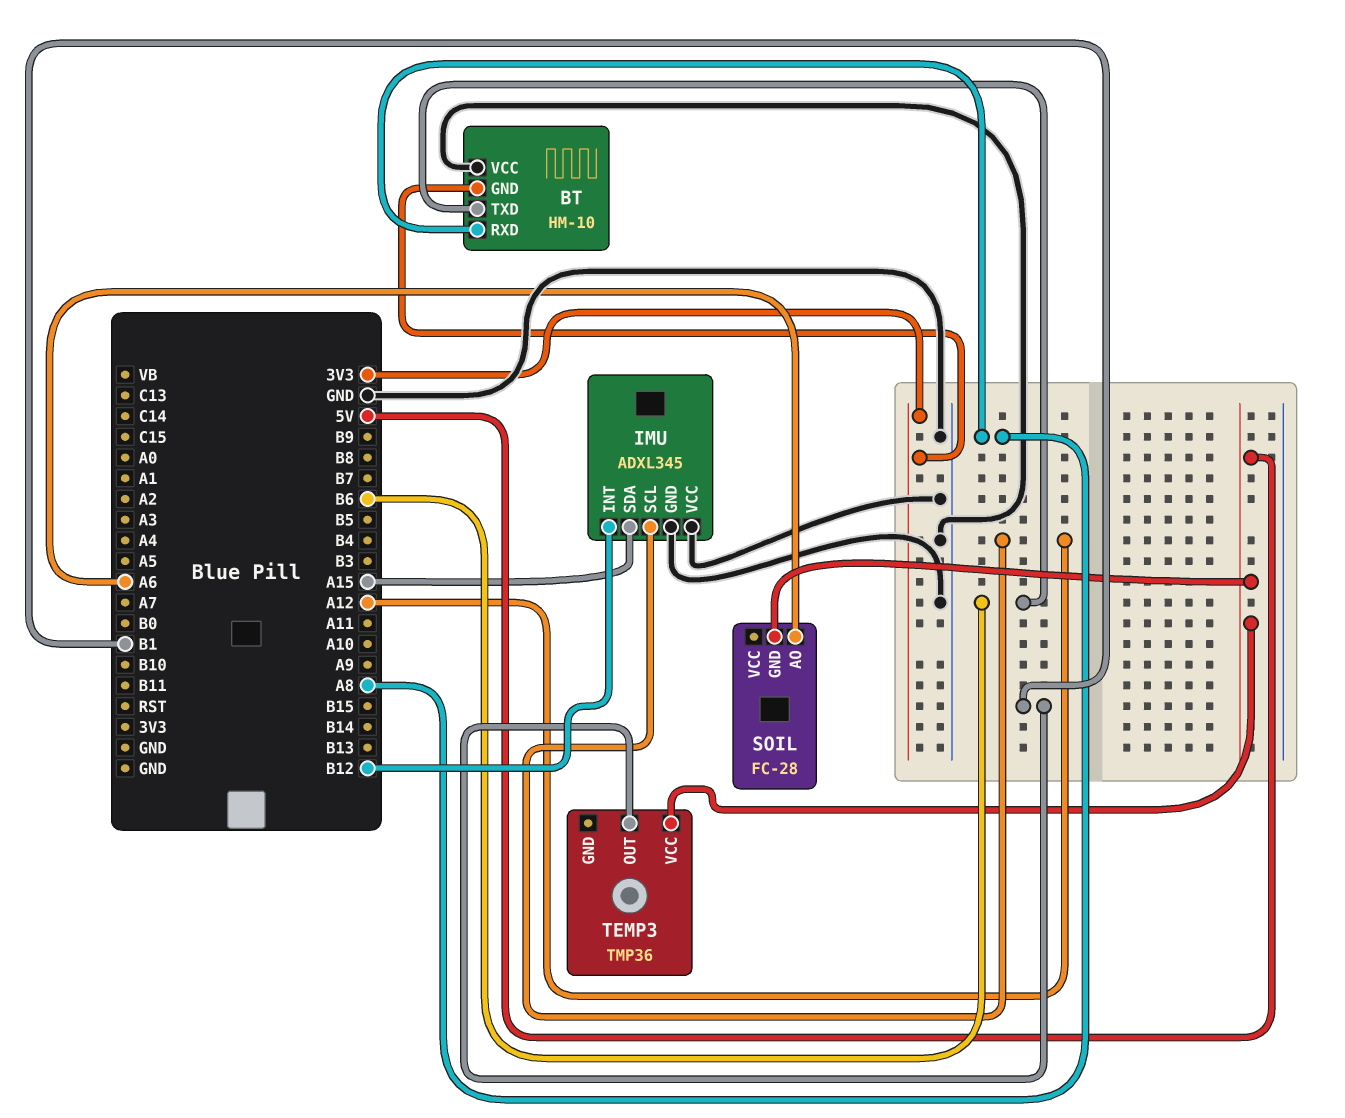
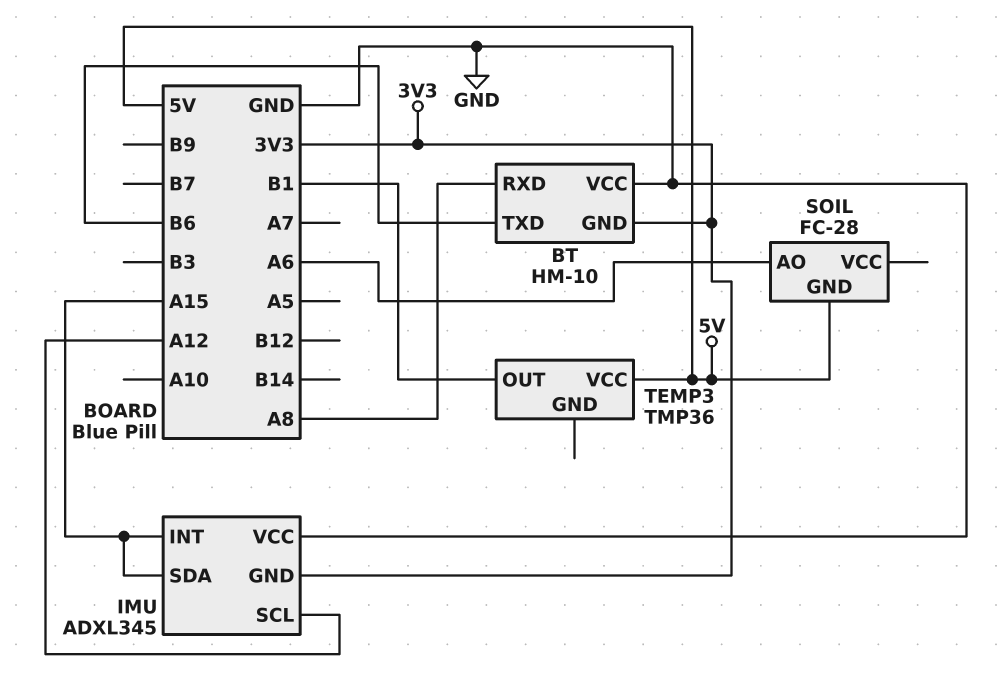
IMU pin GND: GND -> 3V3
IMU pin INT: B12 -> A15

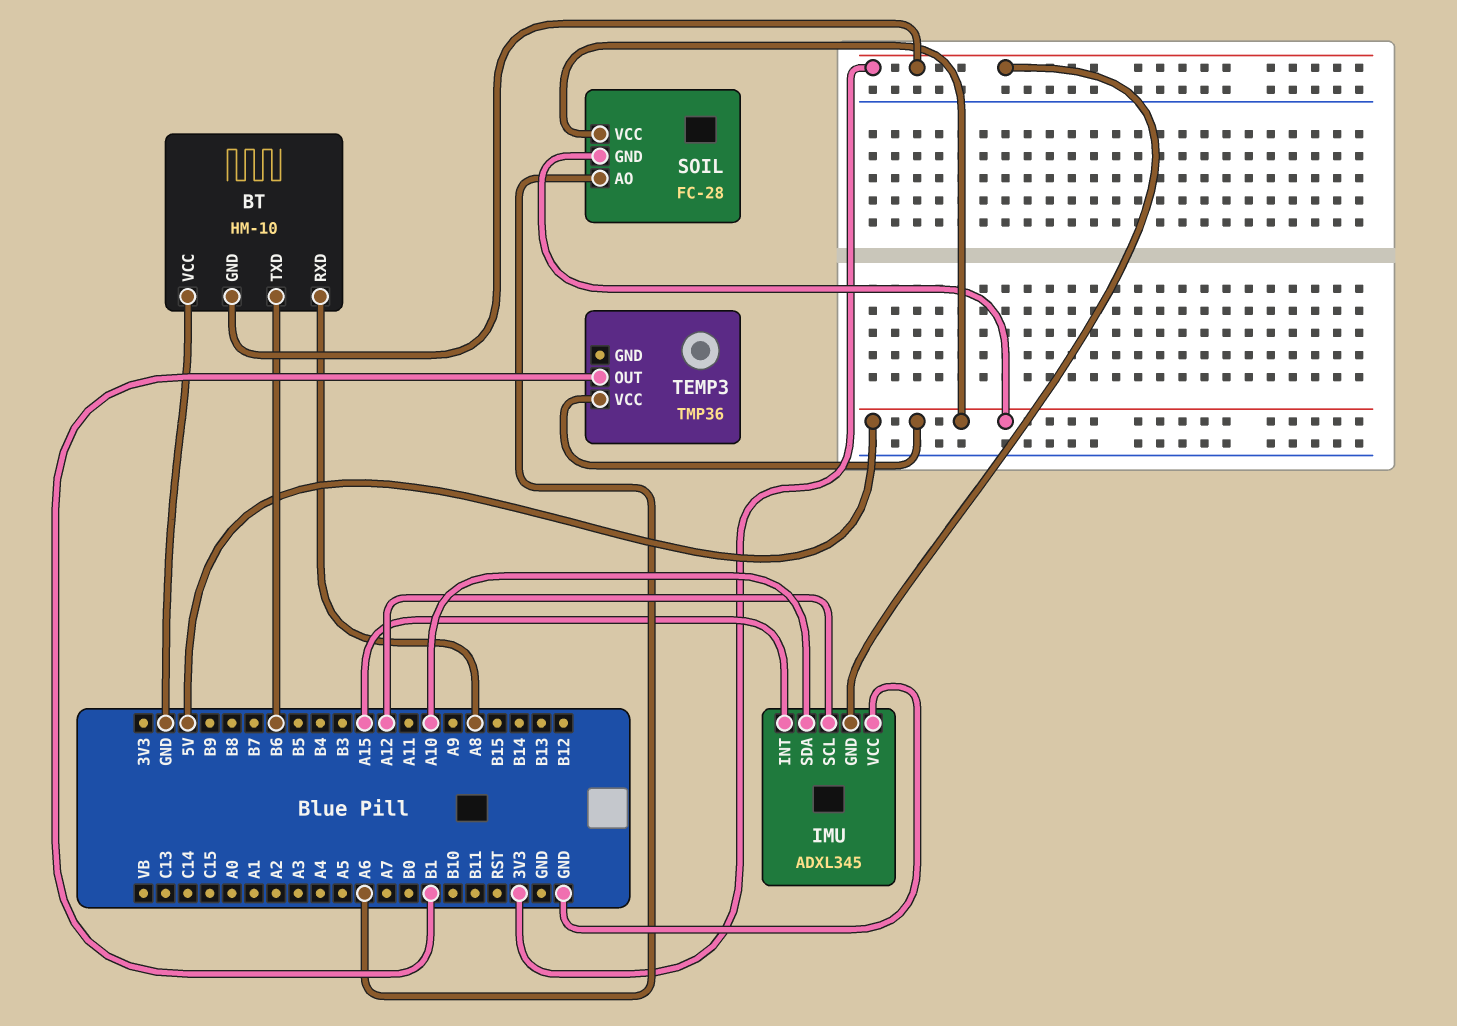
IMU pin SDA: A15 -> A10
SOIL pin VCC: none -> 5V

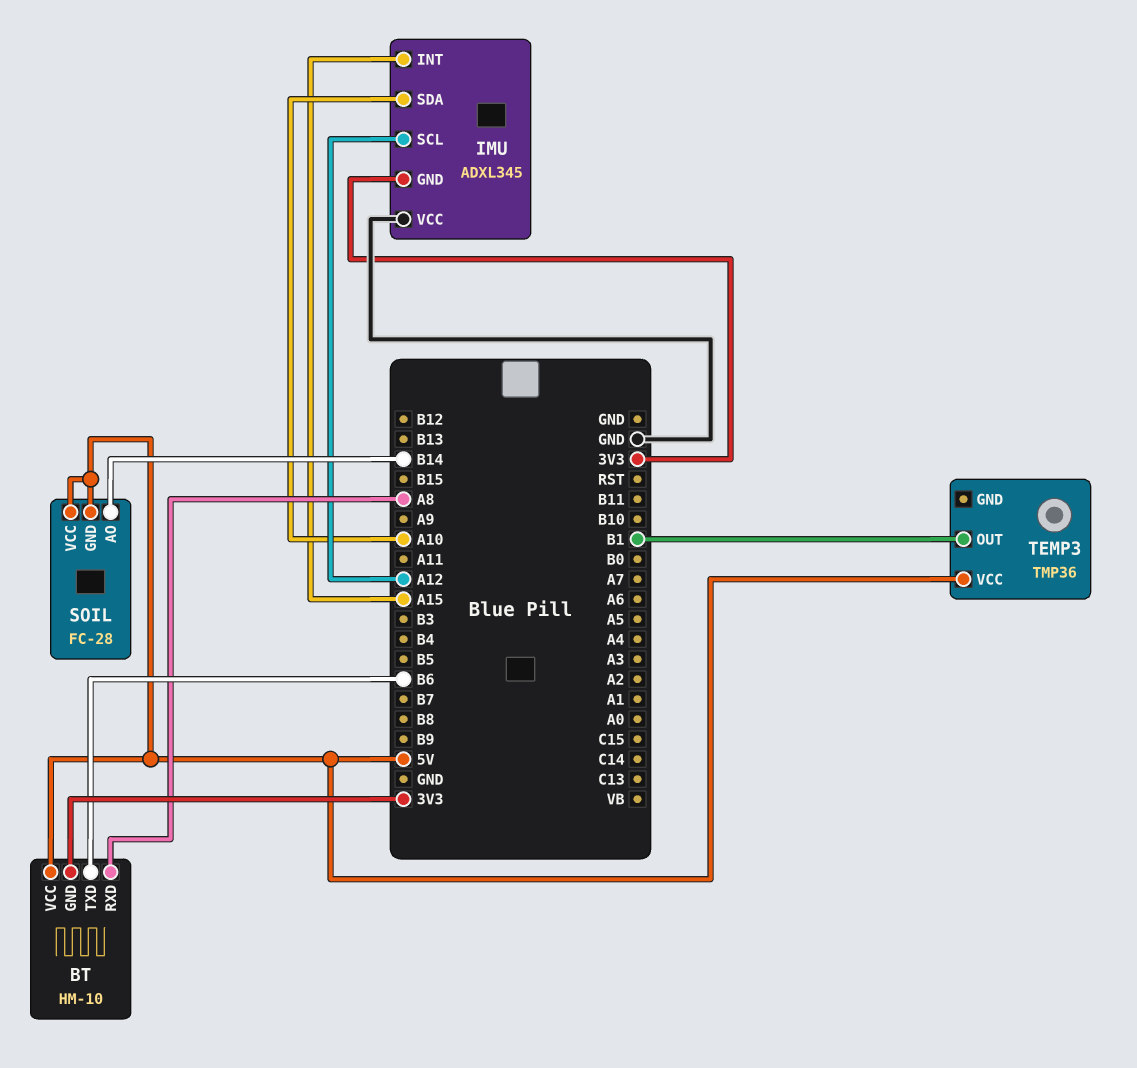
BT pin VCC: GND -> 5V
SOIL pin AO: A6 -> B14

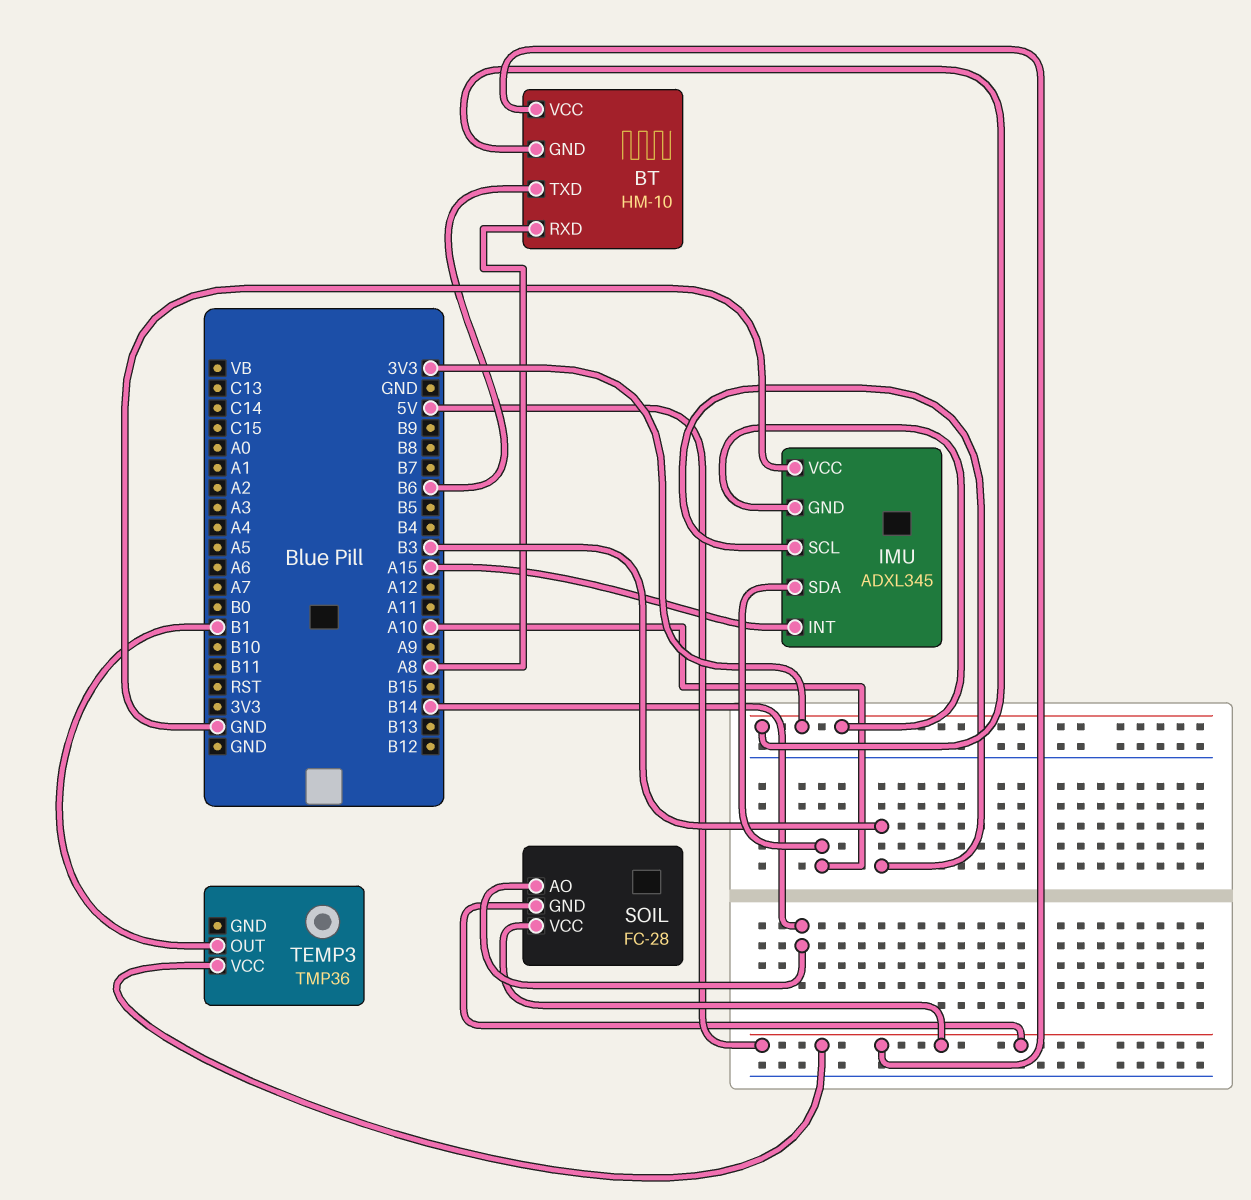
IMU pin SCL: A12 -> B3

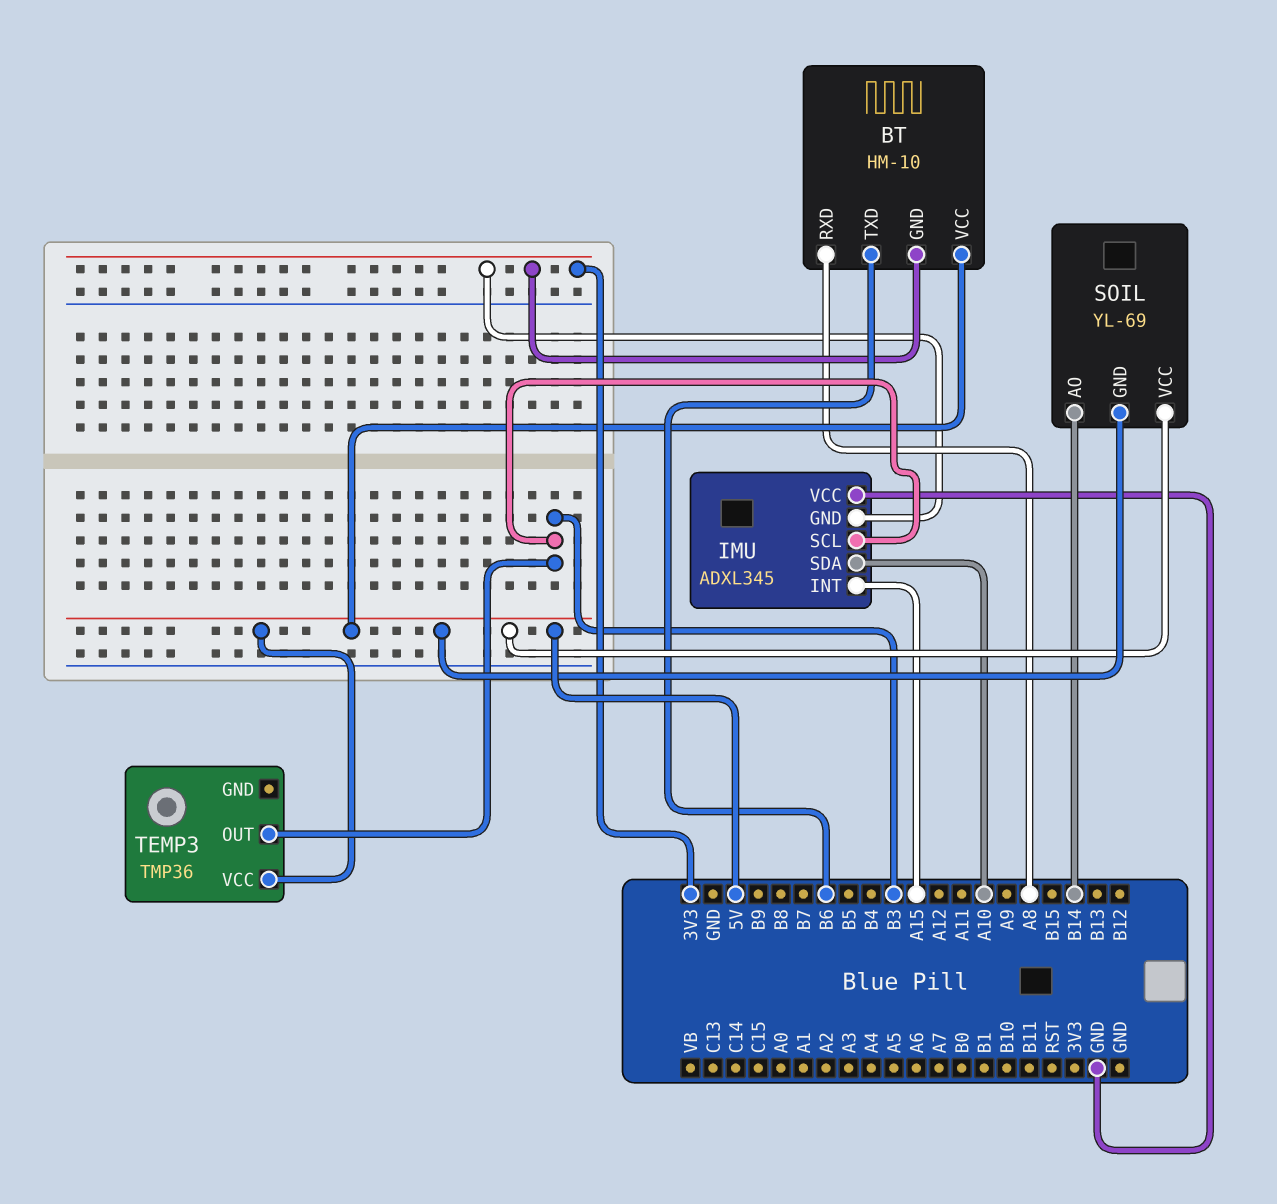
SOIL: FC-28 -> YL-69
TEMP3 pin OUT: B1 -> B3

